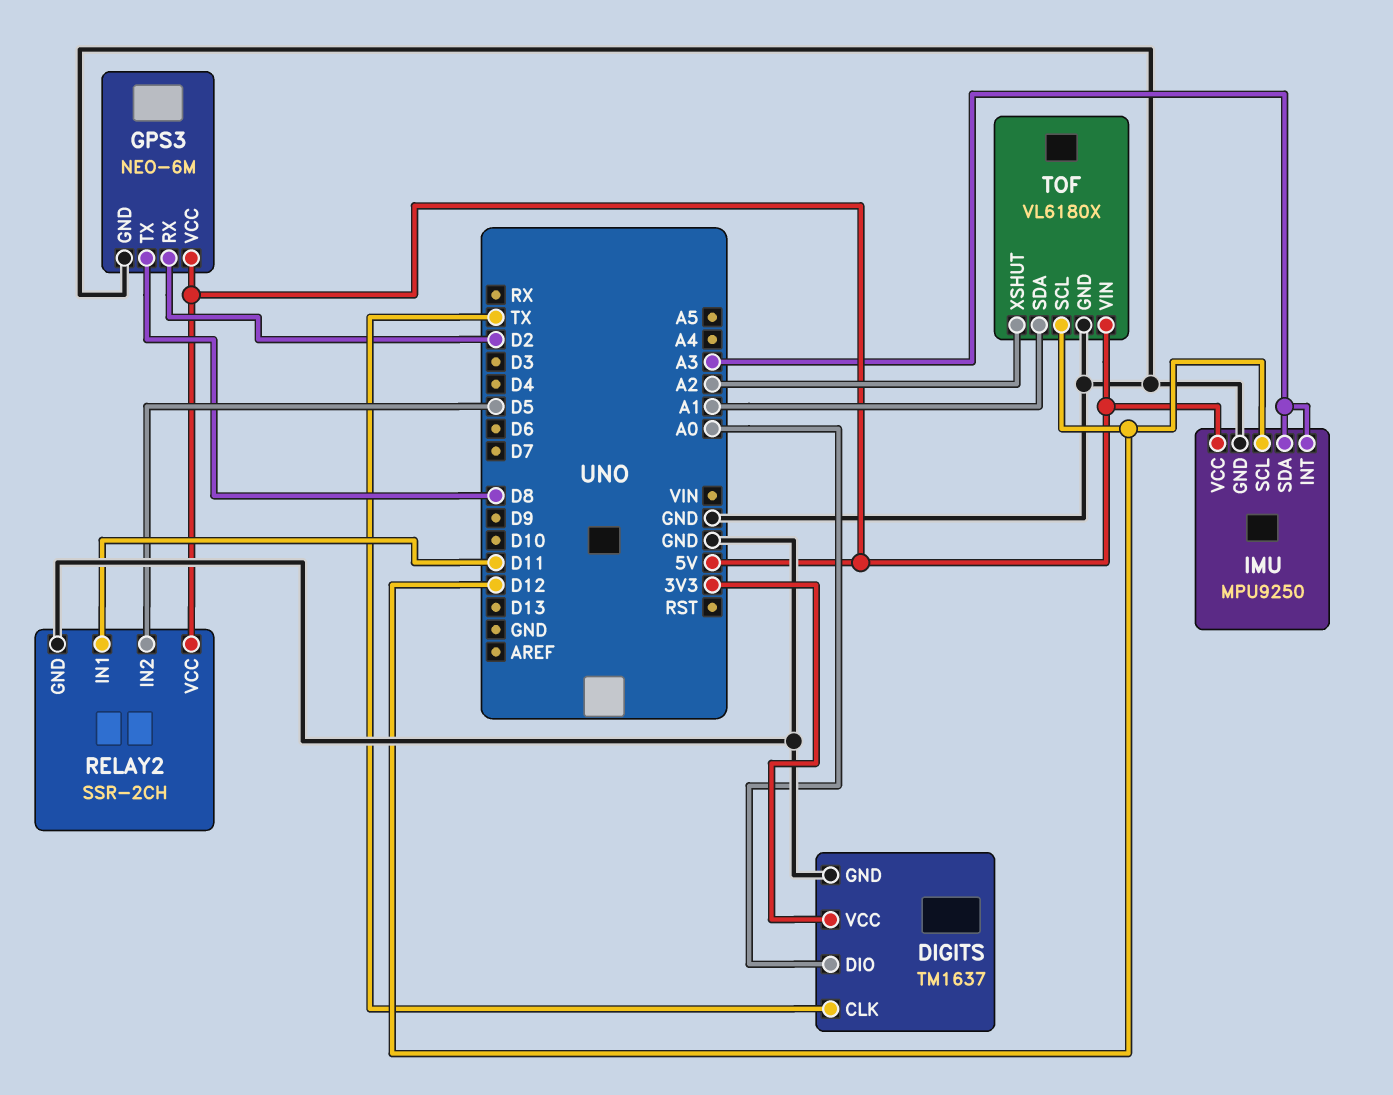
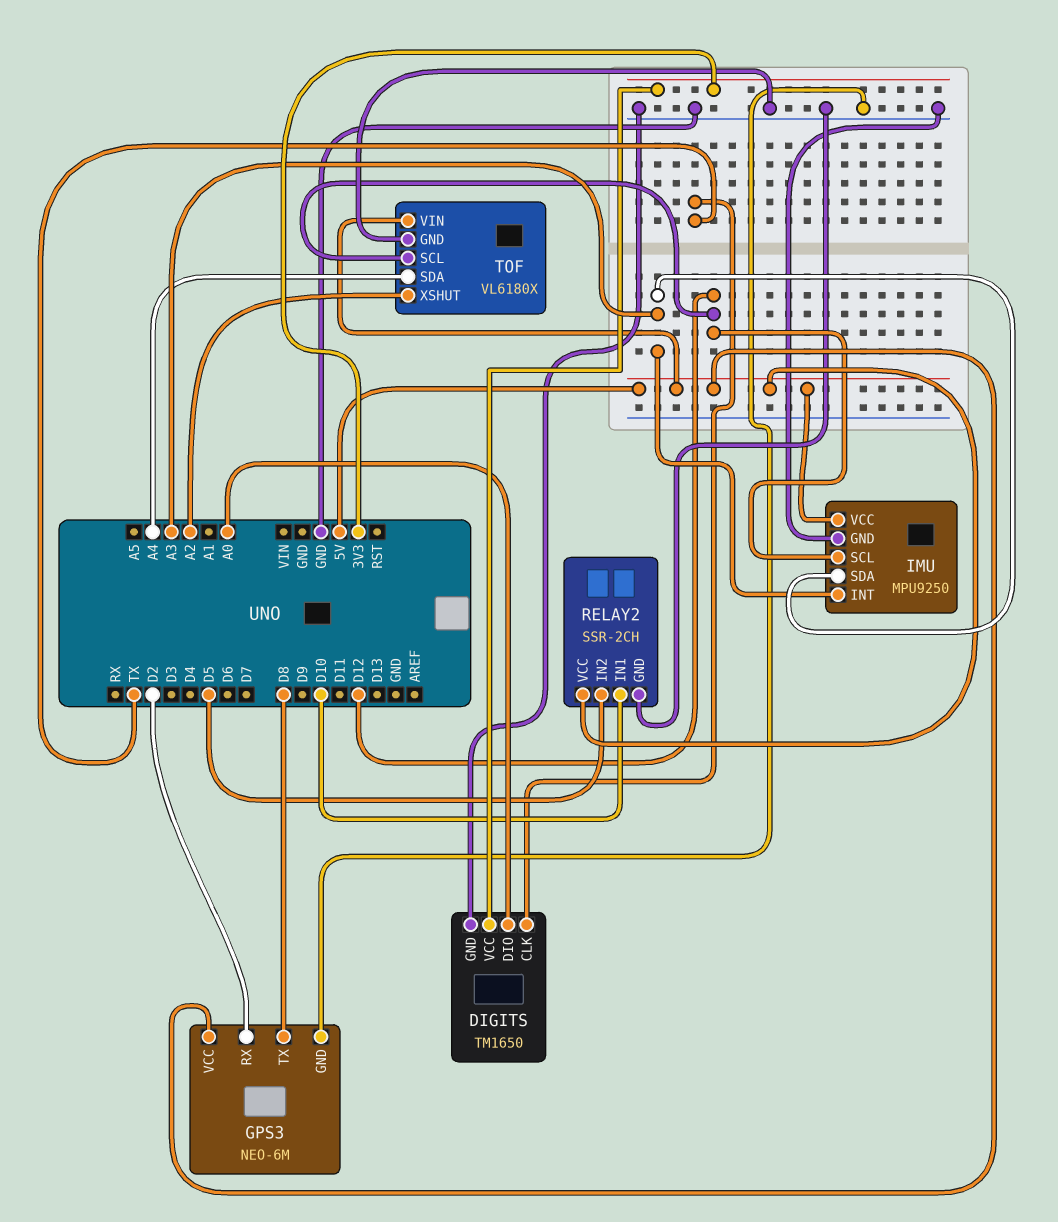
DIGITS: TM1637 -> TM1650
RELAY2 pin IN1: D11 -> D10
TOF pin SDA: A1 -> A4

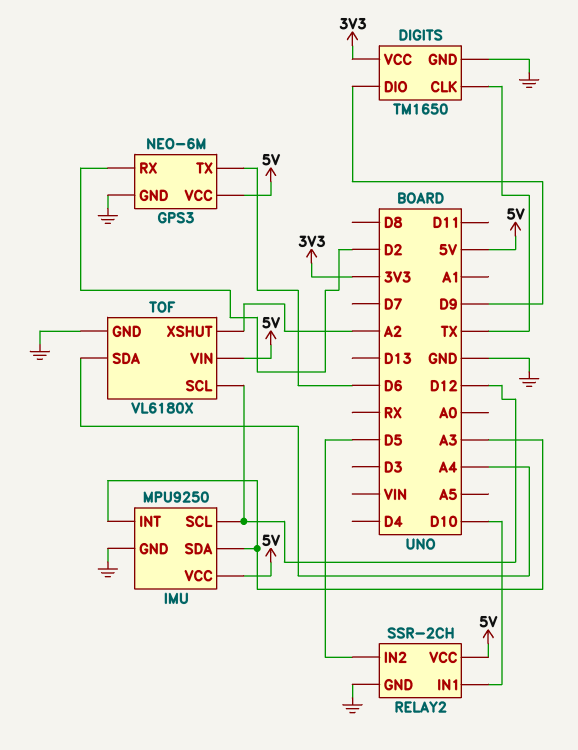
DIGITS pin DIO: A0 -> D9
GPS3 pin TX: D8 -> D6

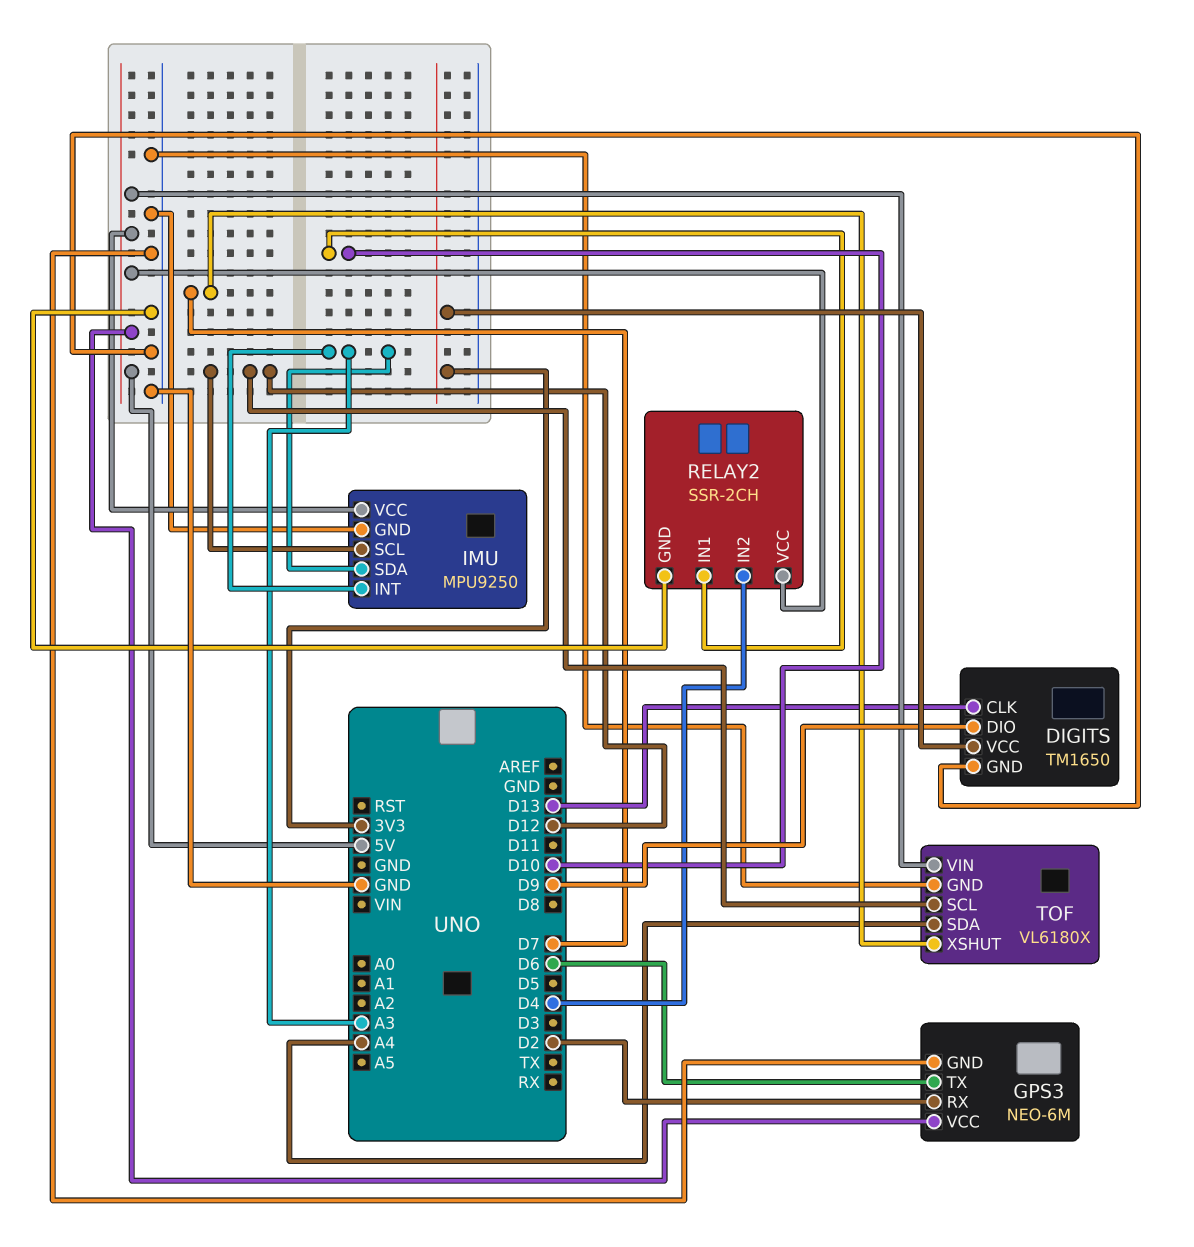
DIGITS pin CLK: TX -> D13
RELAY2 pin IN2: D5 -> D4
TOF pin XSHUT: A2 -> D7

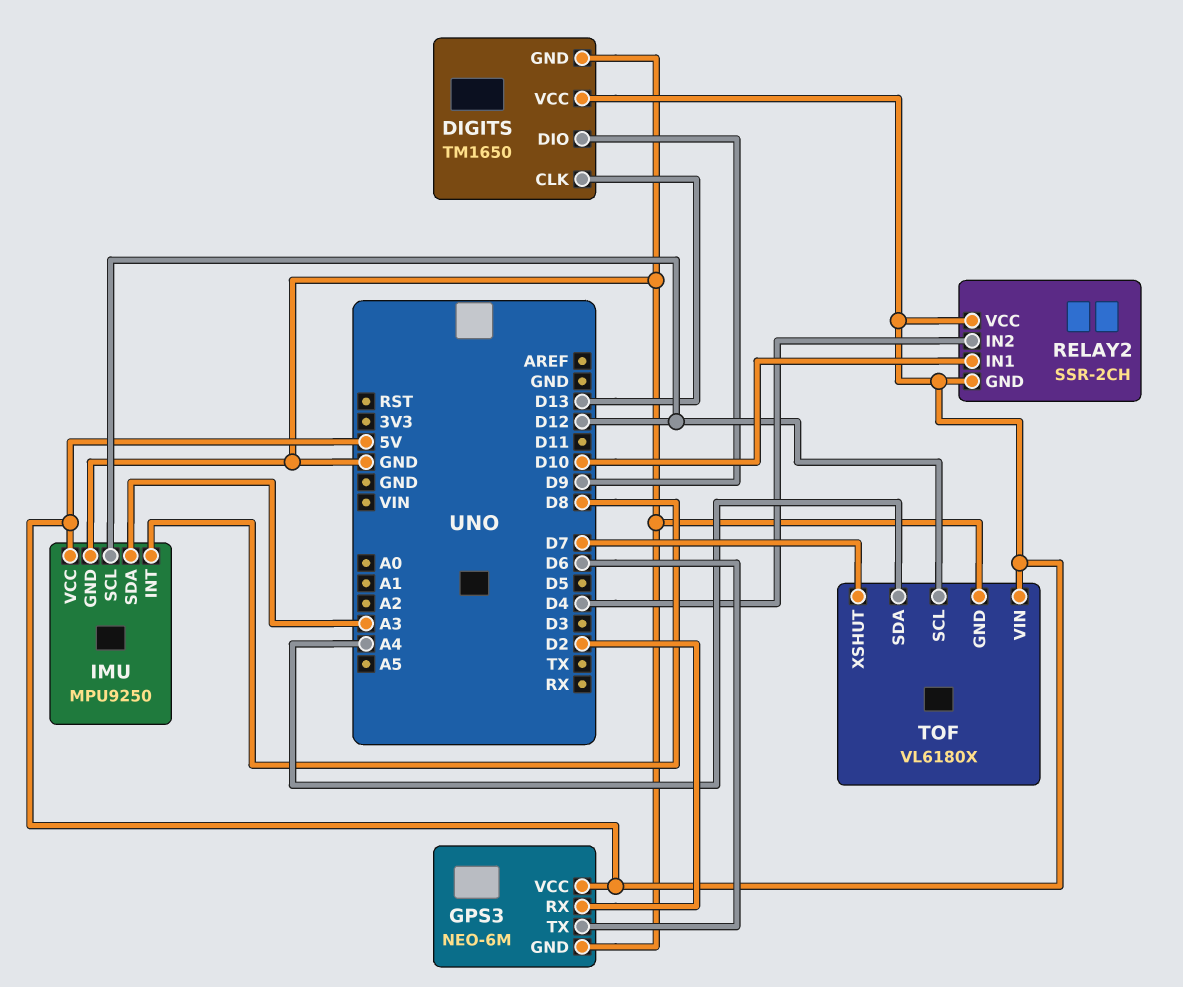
DIGITS pin VCC: 3V3 -> 5V
IMU pin INT: A3 -> D8
RELAY2 pin GND: GND -> 5V

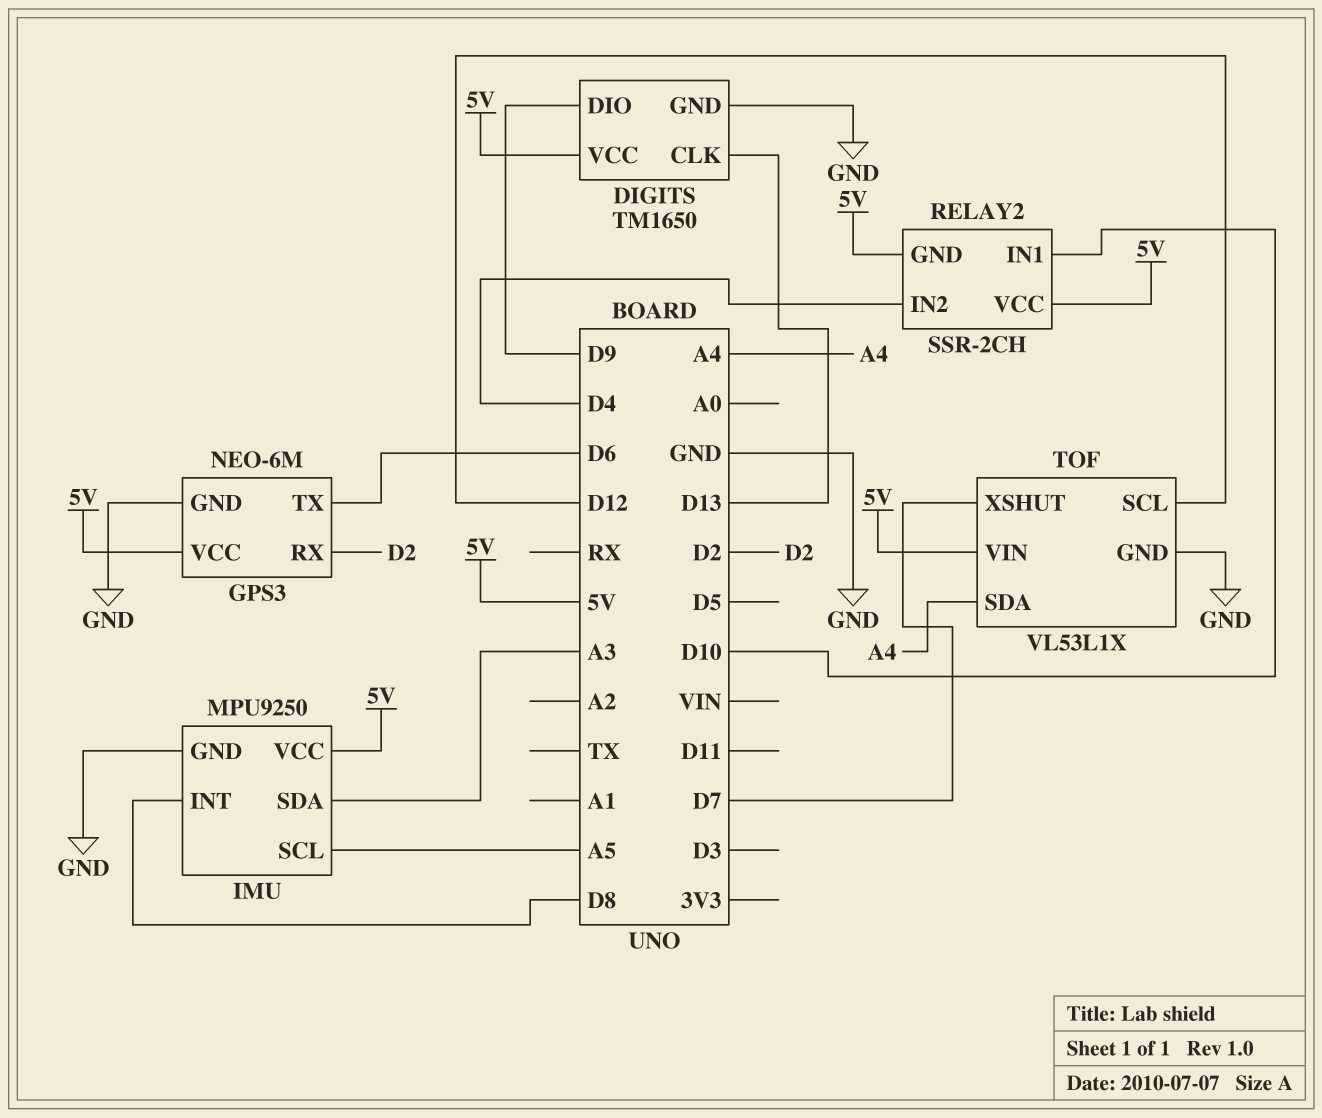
IMU pin SCL: D12 -> A5
TOF: VL6180X -> VL53L1X

